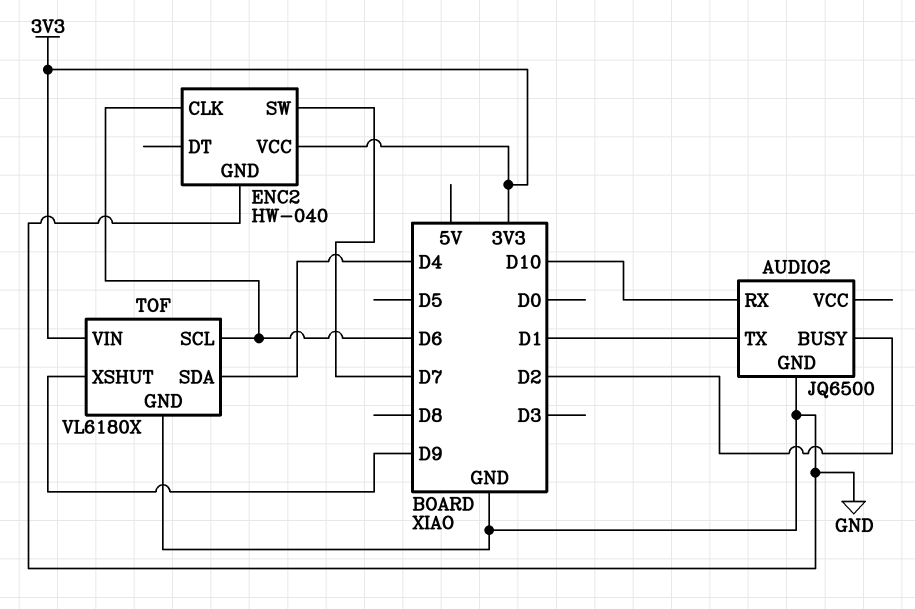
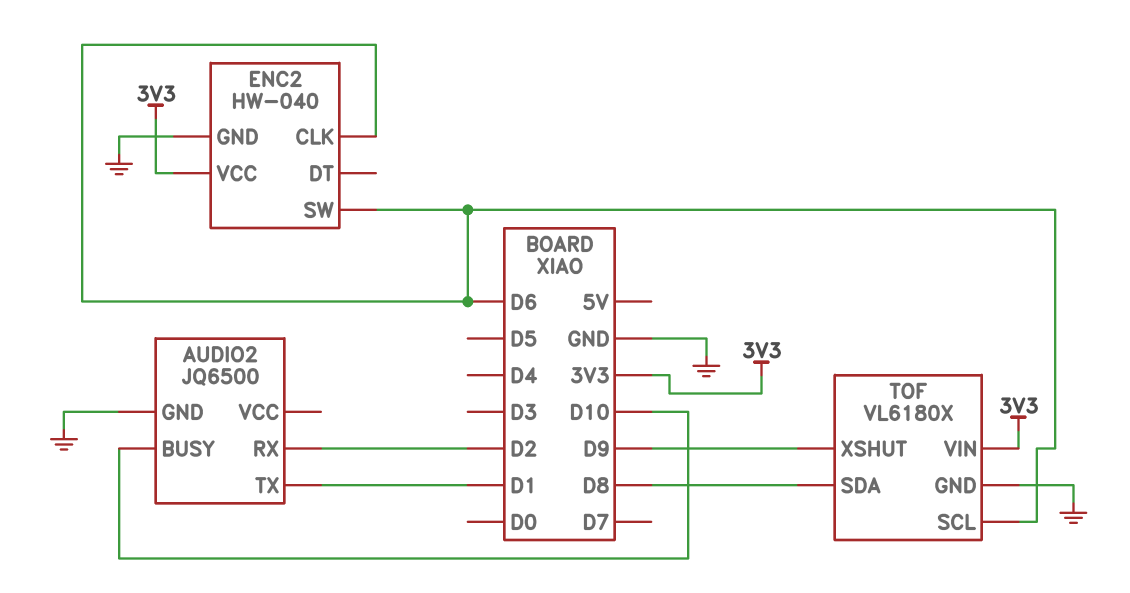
AUDIO2 pin BUSY: D2 -> D10
AUDIO2 pin RX: D10 -> D2
ENC2 pin SW: D7 -> D6
TOF pin SDA: D4 -> D8

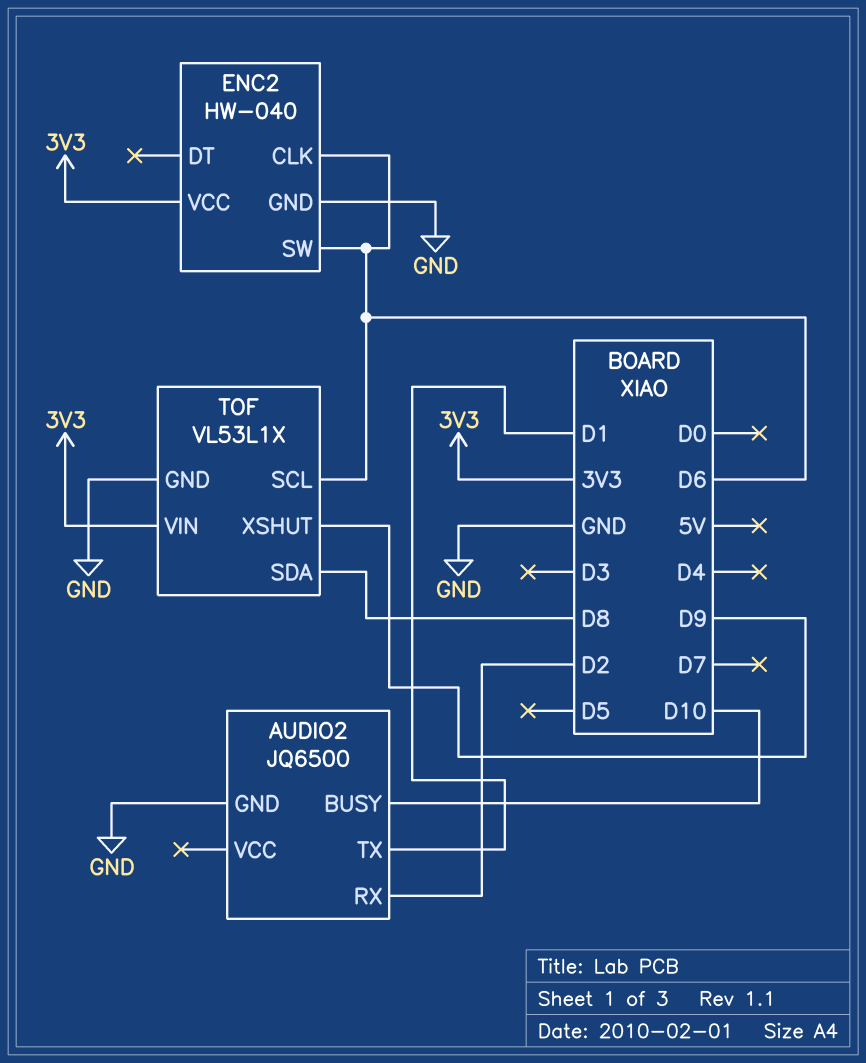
TOF: VL6180X -> VL53L1X

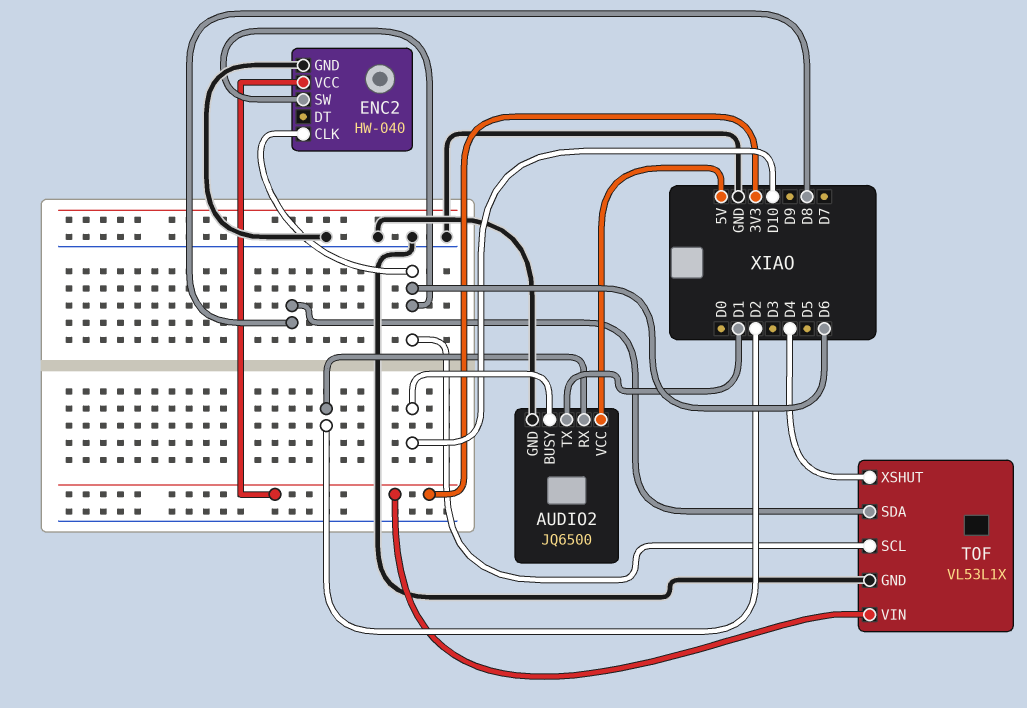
AUDIO2 pin VCC: none -> 5V
TOF pin XSHUT: D9 -> D4

